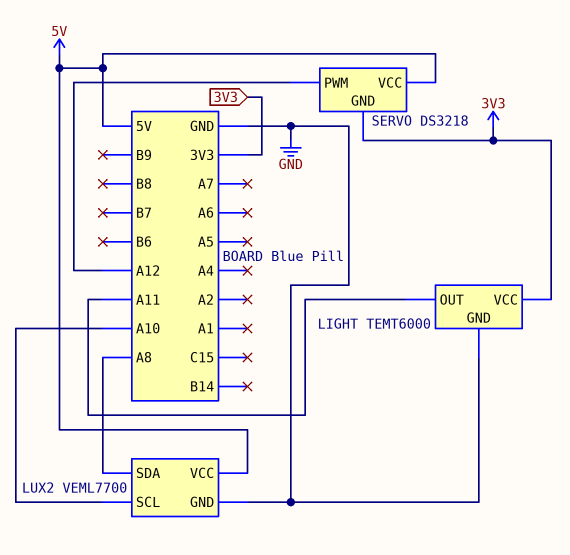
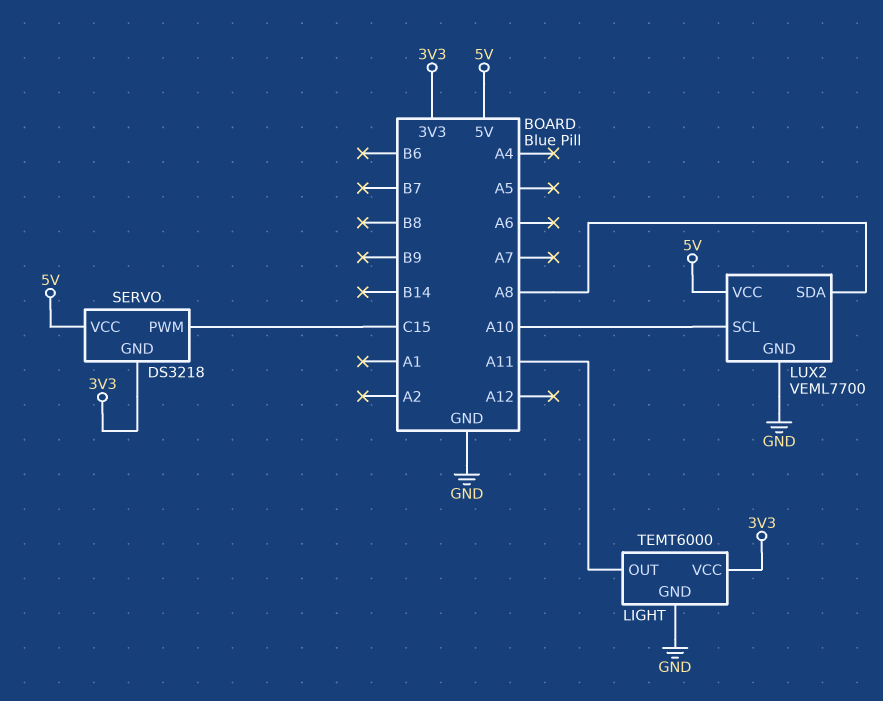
SERVO pin PWM: A12 -> C15

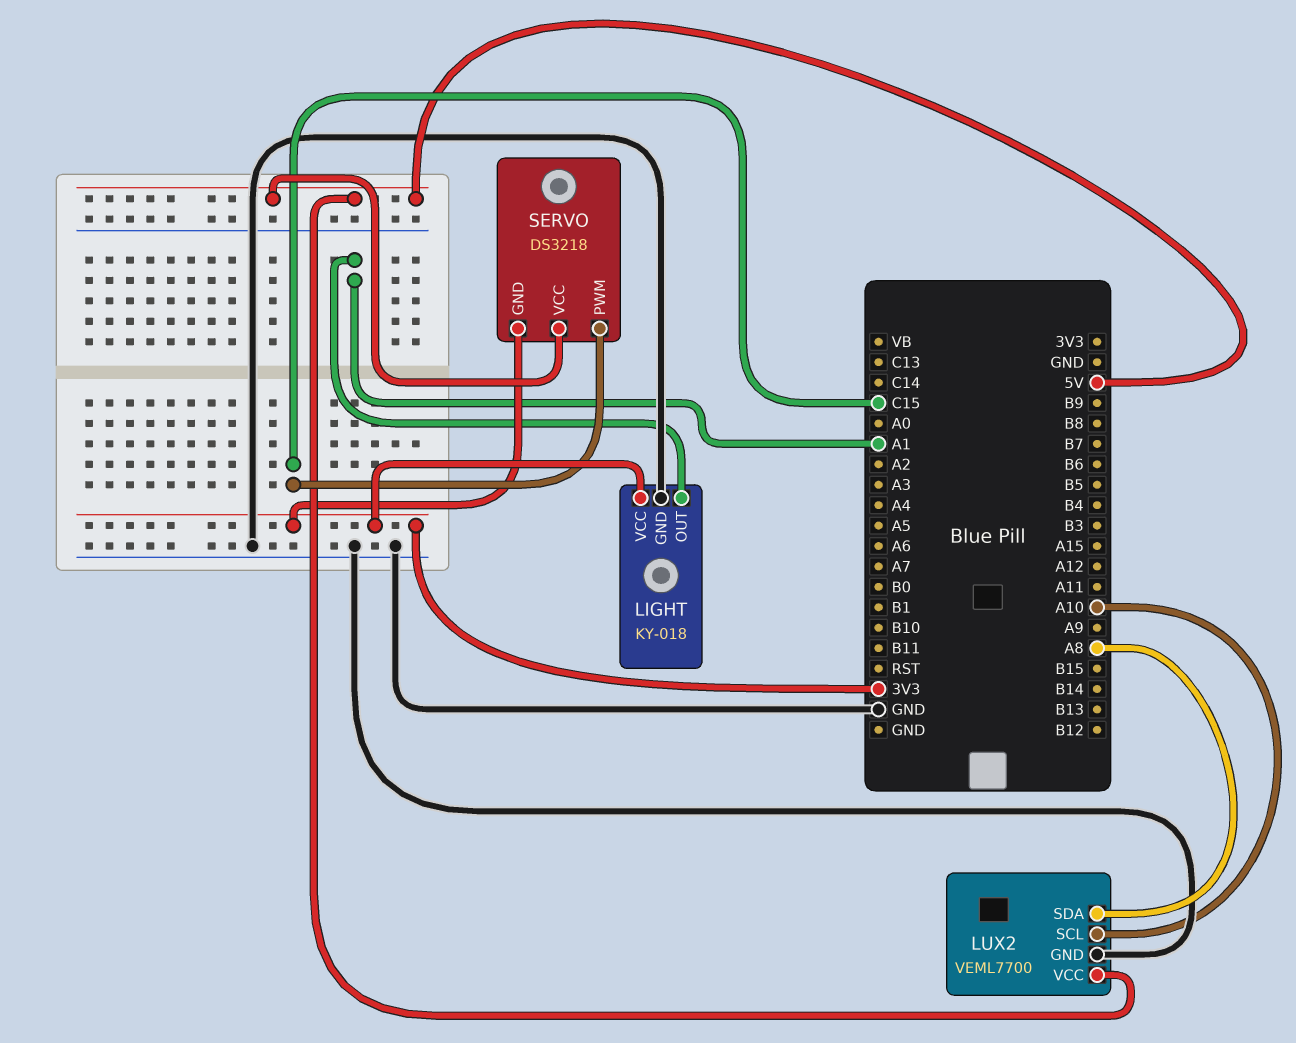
LIGHT: TEMT6000 -> KY-018
LIGHT pin OUT: A11 -> A1

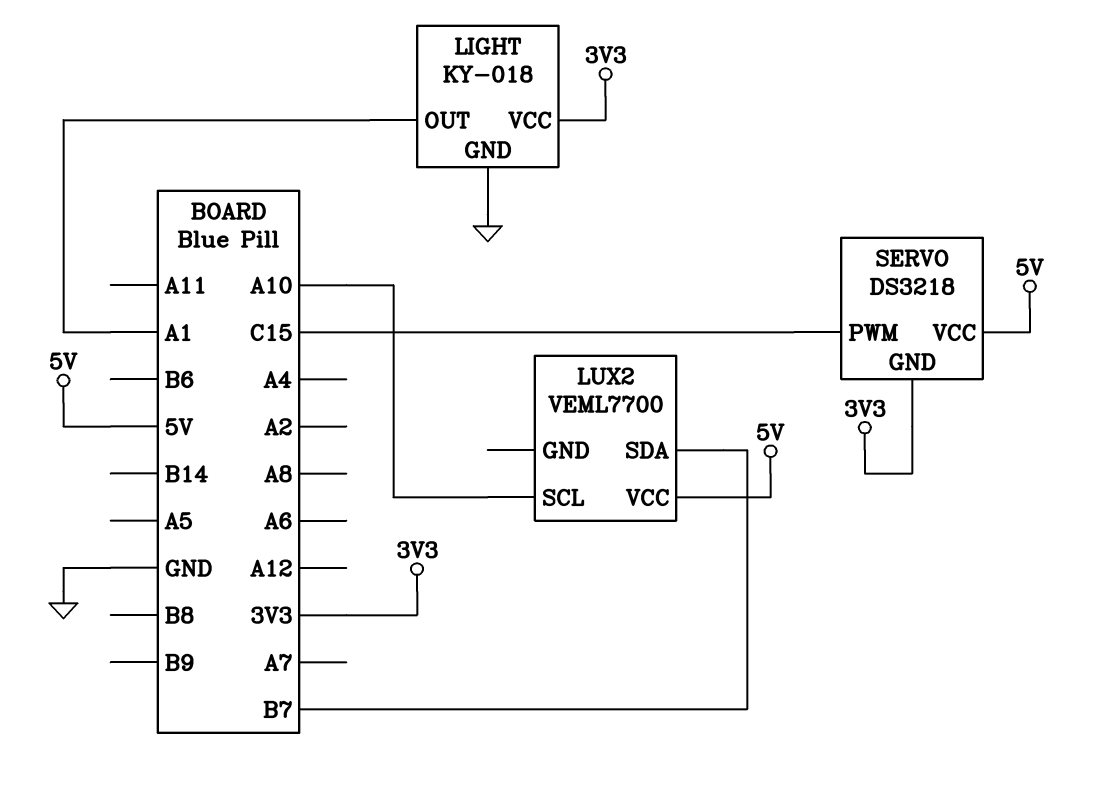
LUX2 pin GND: GND -> none
LUX2 pin SDA: A8 -> B7

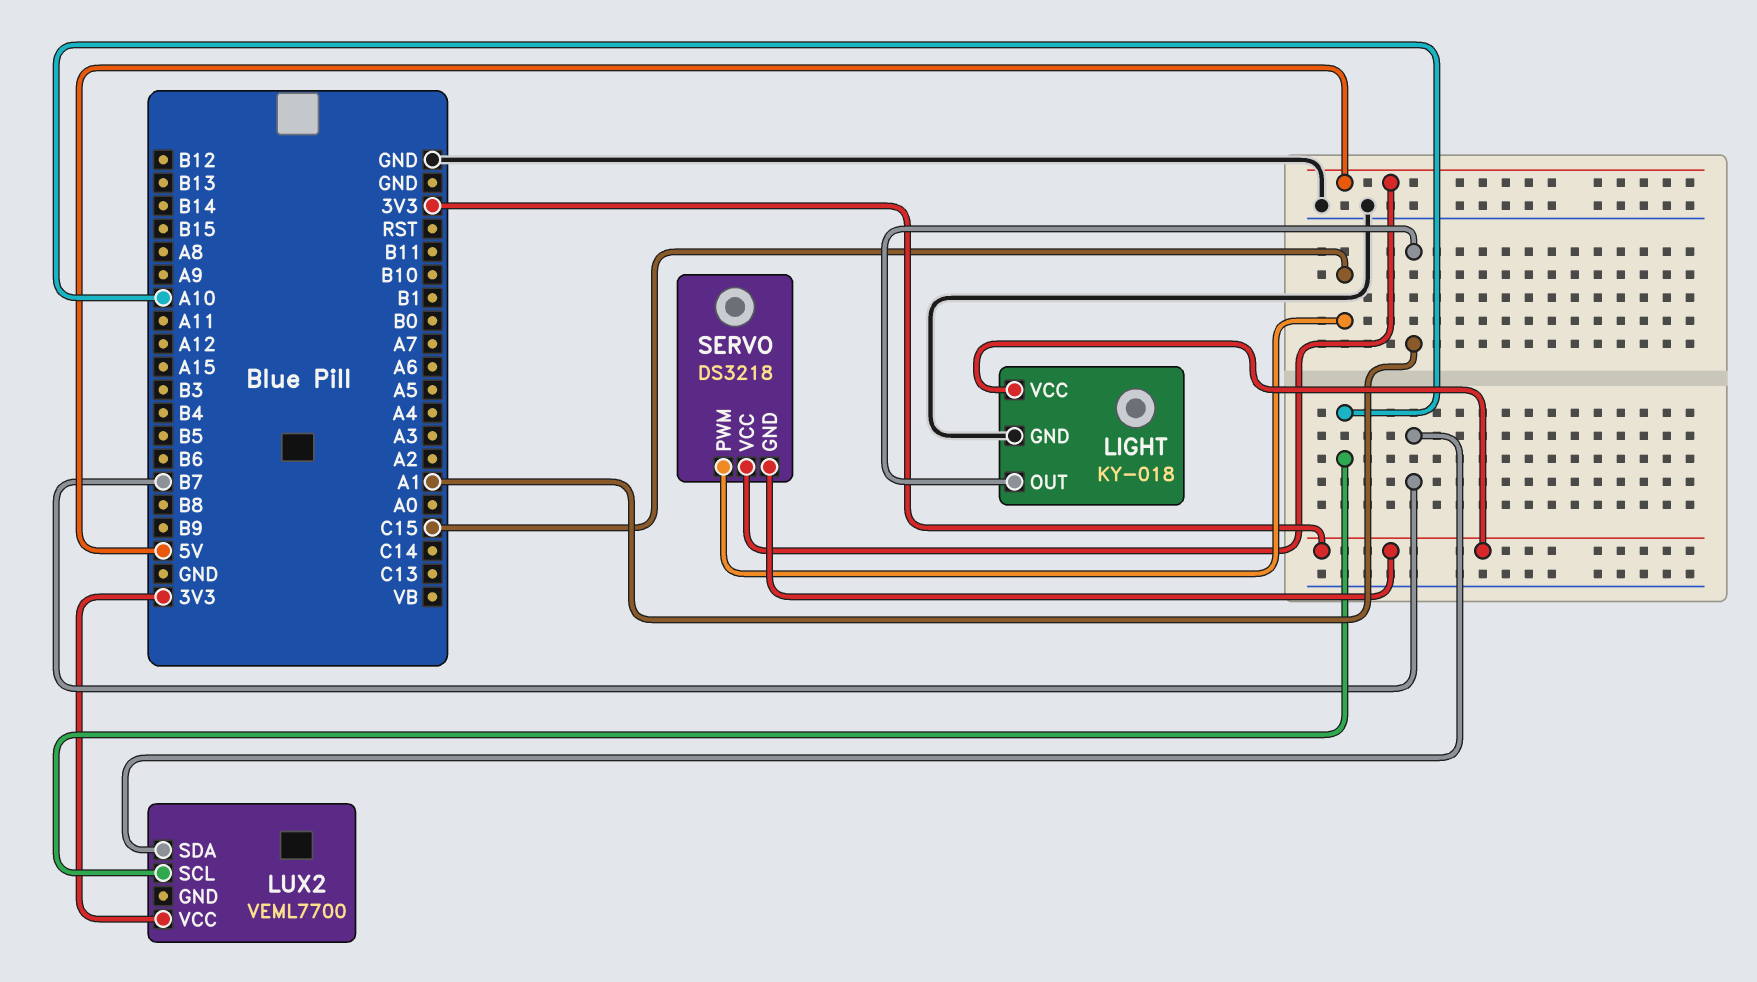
LUX2 pin VCC: 5V -> 3V3

